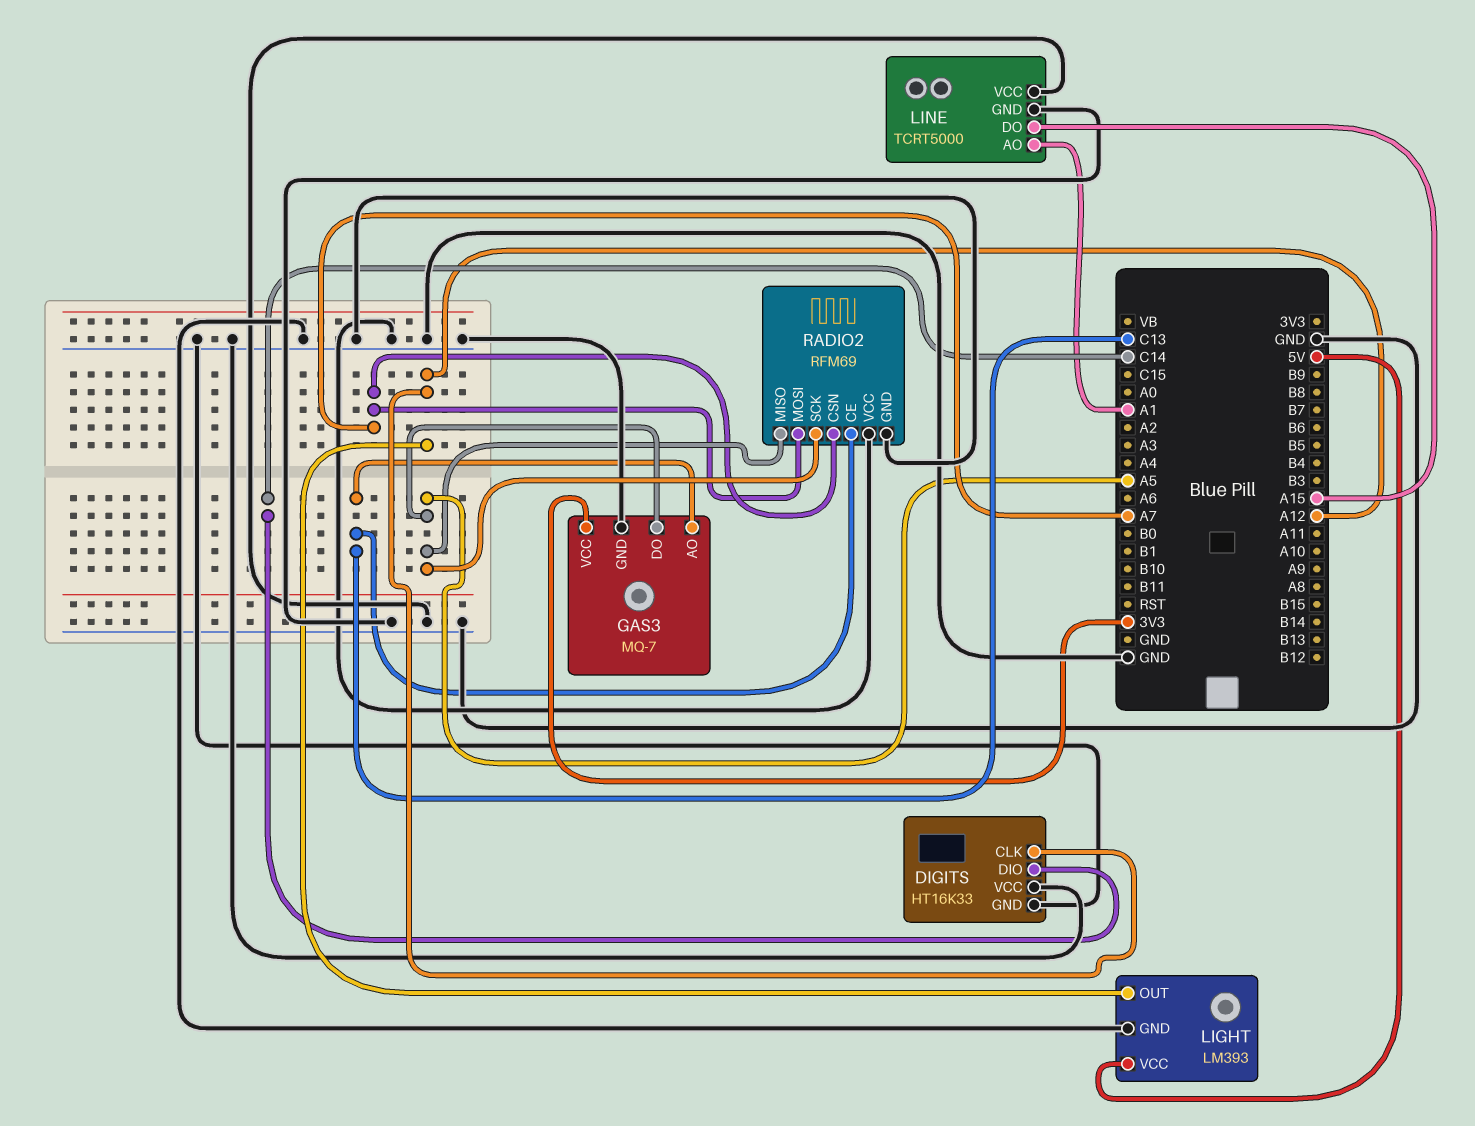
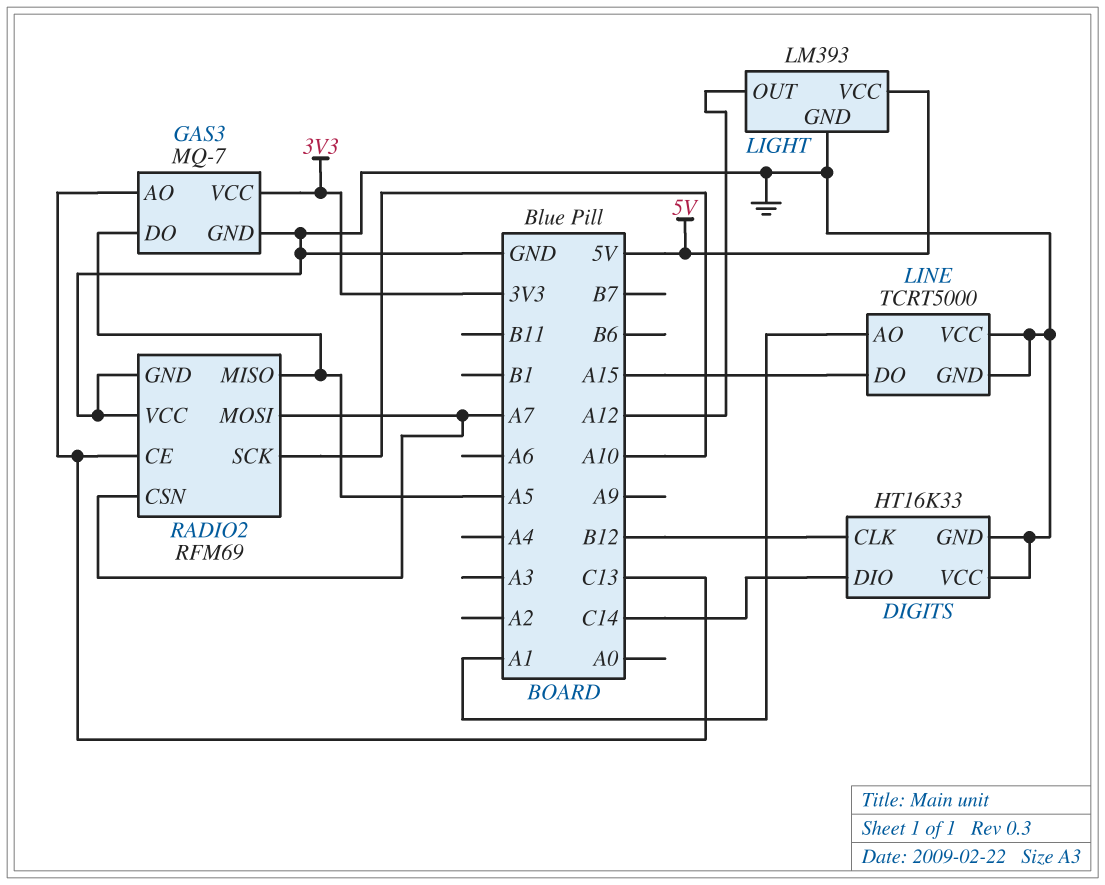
DIGITS pin CLK: A12 -> B12
RADIO2 pin SCK: A5 -> A10

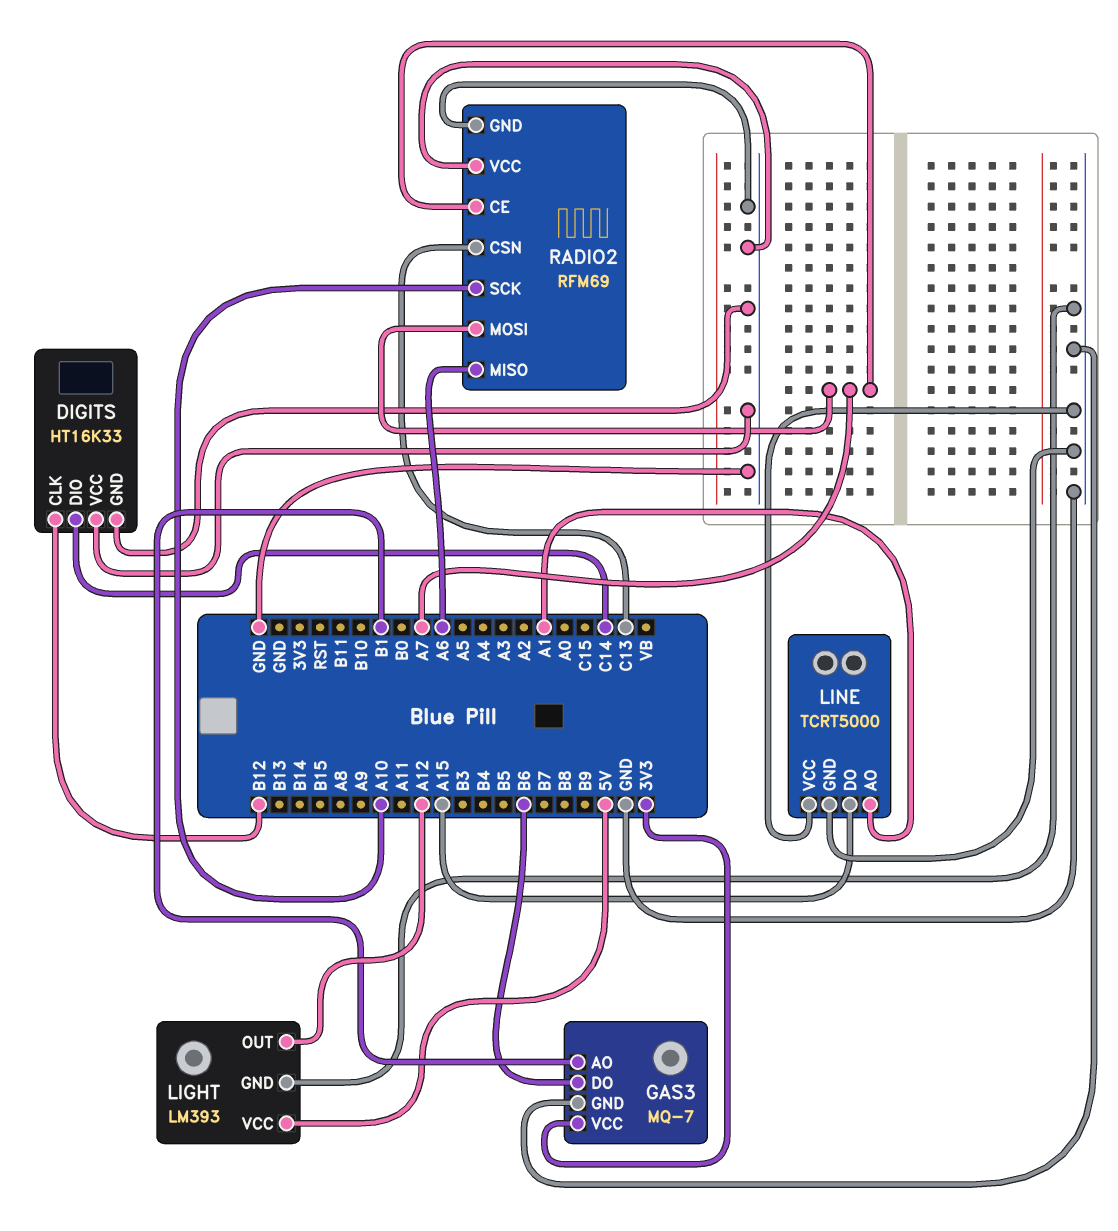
GAS3 pin AO: C13 -> B1
GAS3 pin DO: A5 -> B6
RADIO2 pin CE: C13 -> A7
RADIO2 pin CSN: A7 -> C13
RADIO2 pin MISO: A5 -> A6

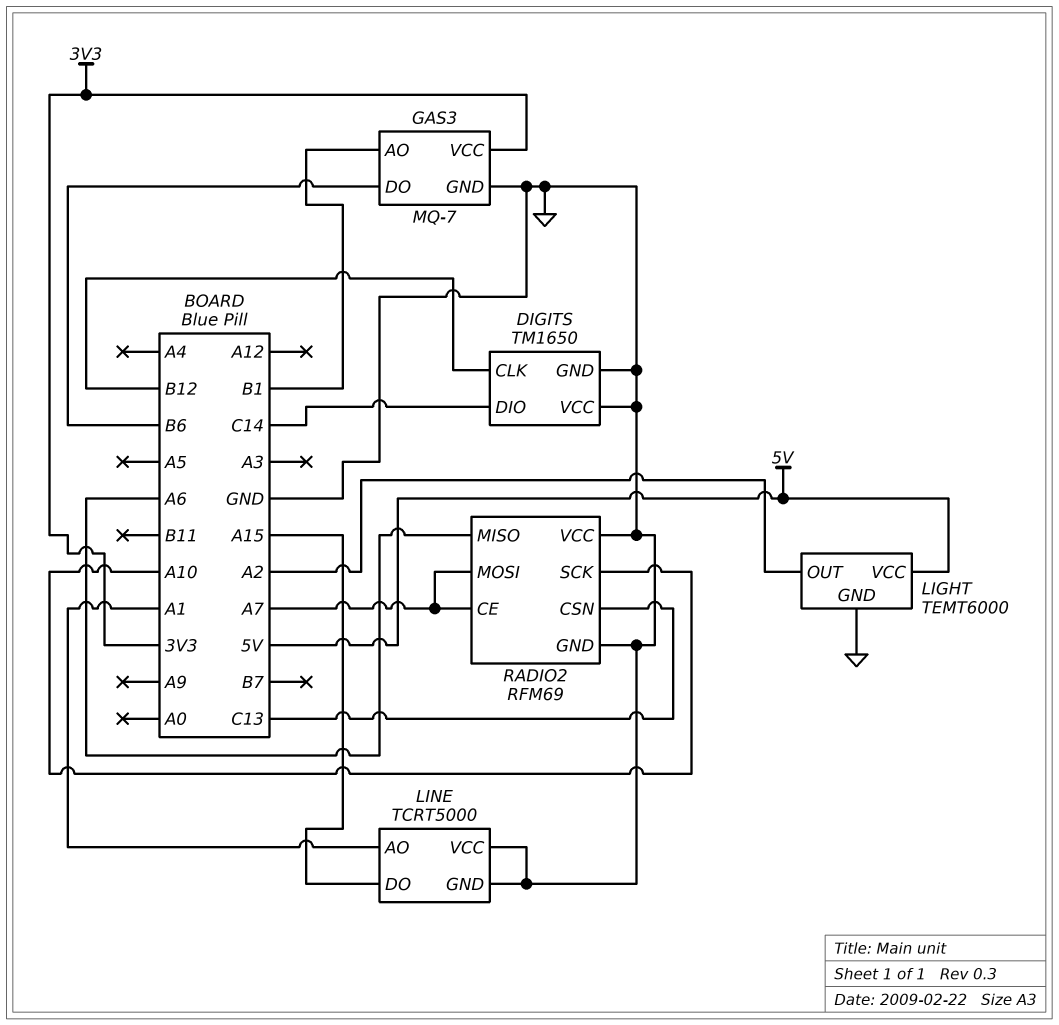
DIGITS: HT16K33 -> TM1650
LIGHT: LM393 -> TEMT6000
LIGHT pin OUT: A12 -> A2

